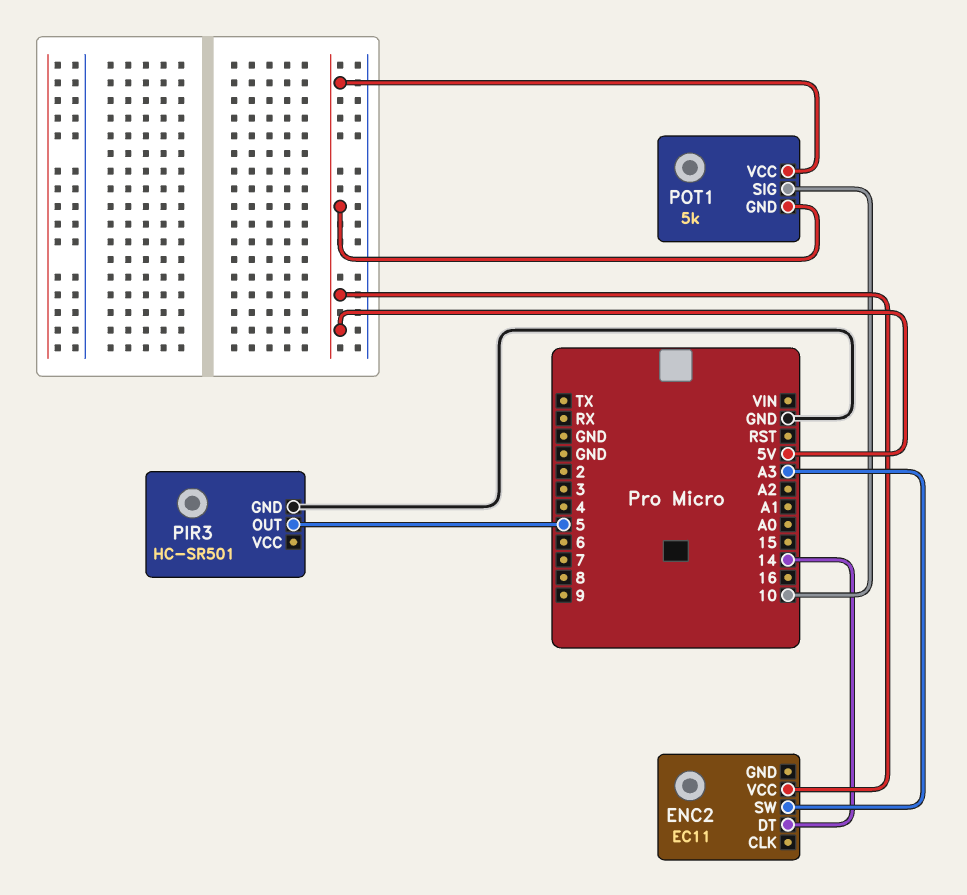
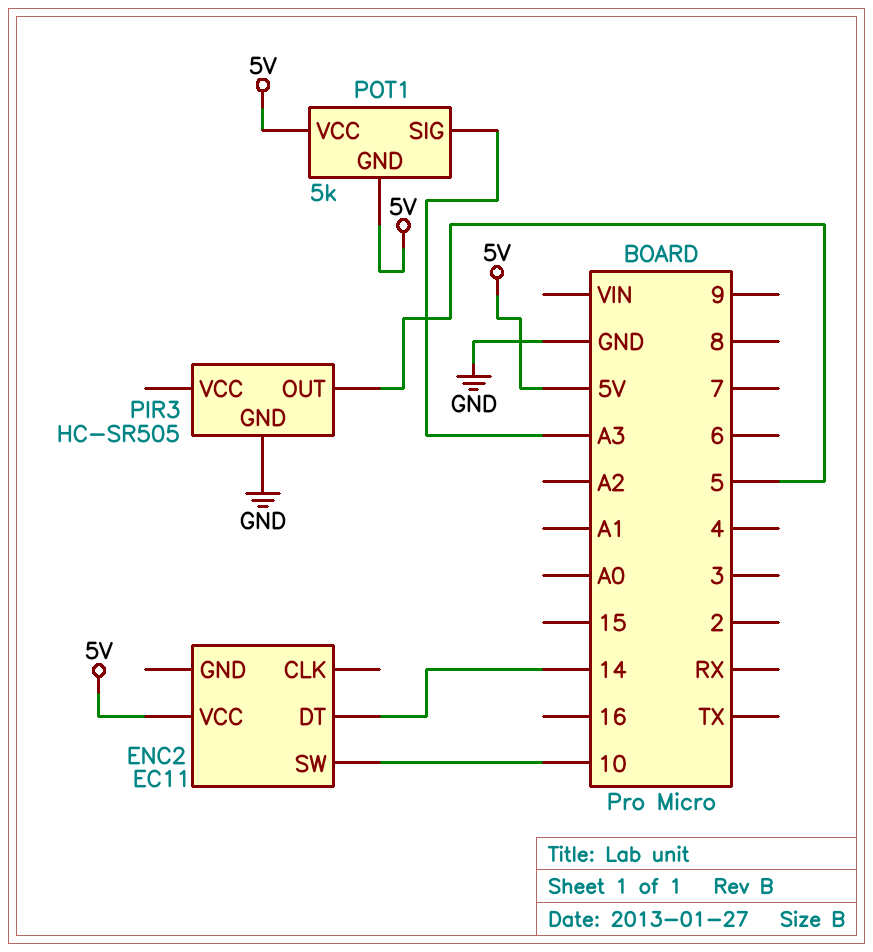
ENC2 pin SW: A3 -> 10
PIR3: HC-SR501 -> HC-SR505
POT1 pin SIG: 10 -> A3

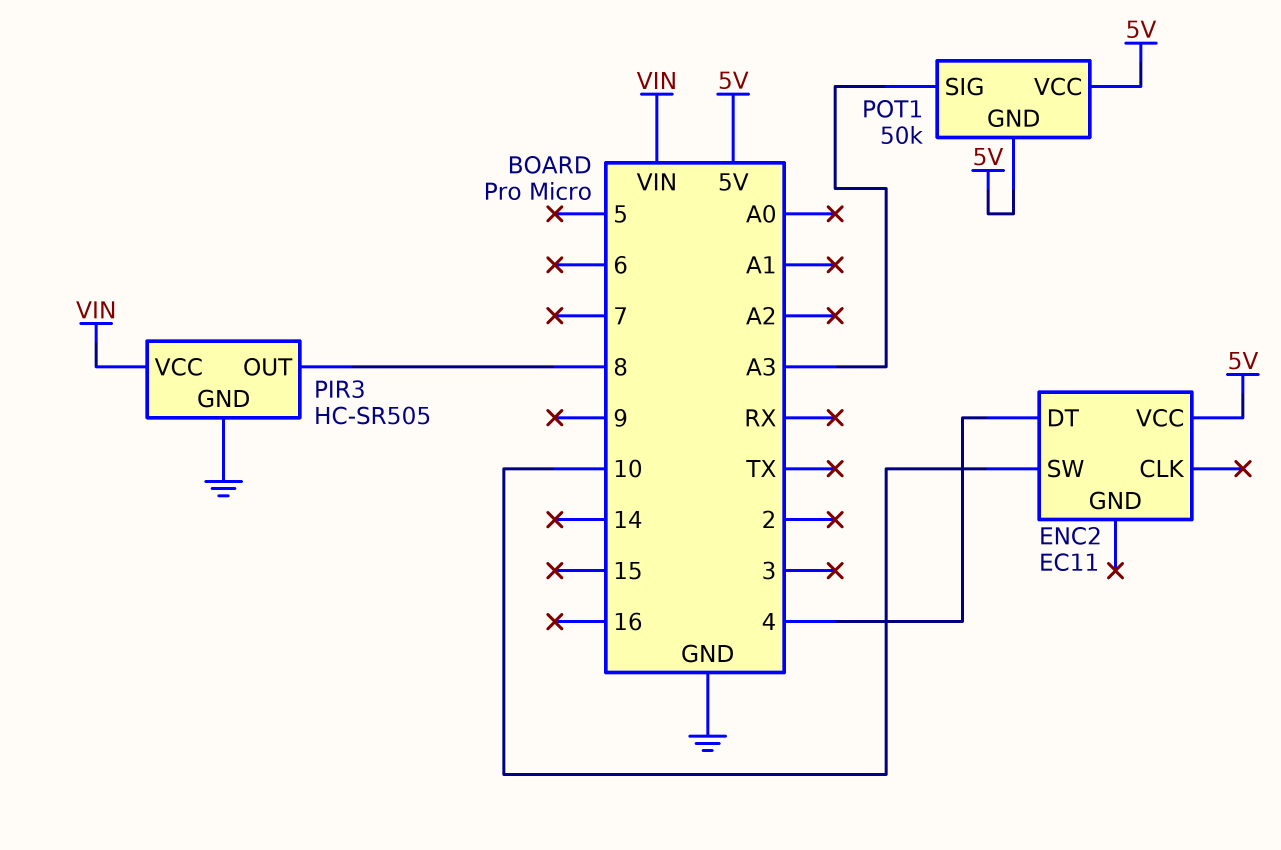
ENC2 pin DT: 14 -> 4
PIR3 pin OUT: 5 -> 8
PIR3 pin VCC: none -> VIN
POT1: 5k -> 50k

